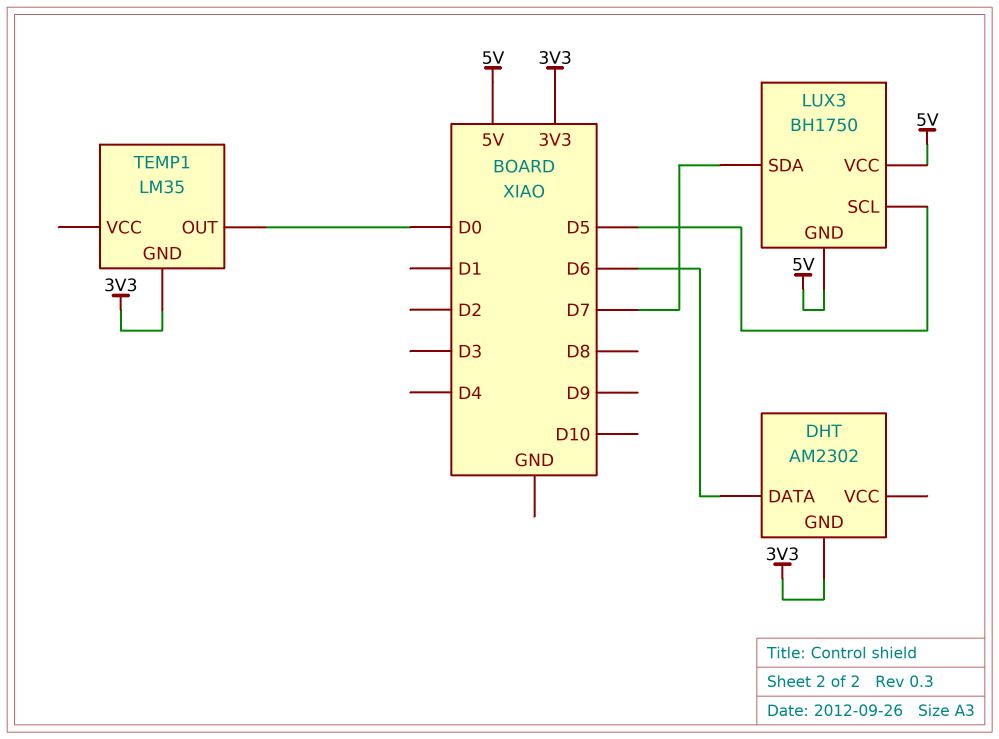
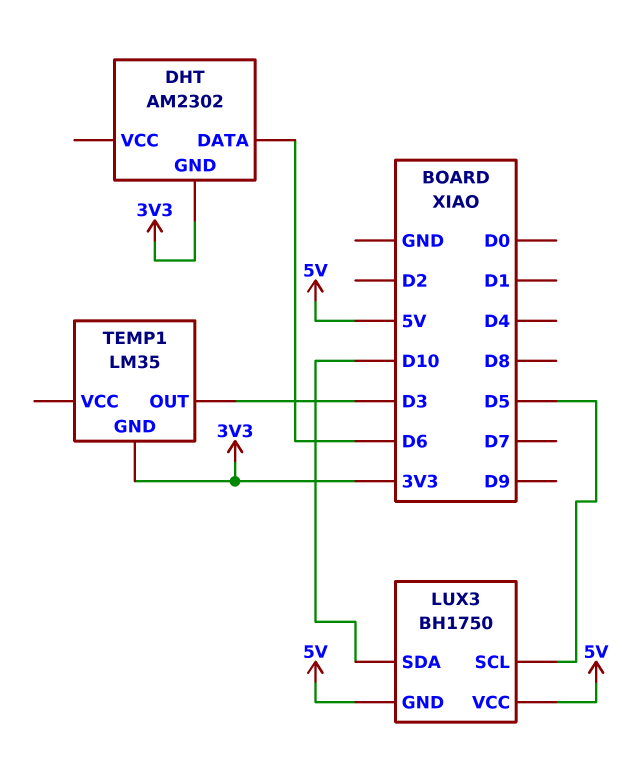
LUX3 pin SDA: D7 -> D10
TEMP1 pin OUT: D0 -> D3

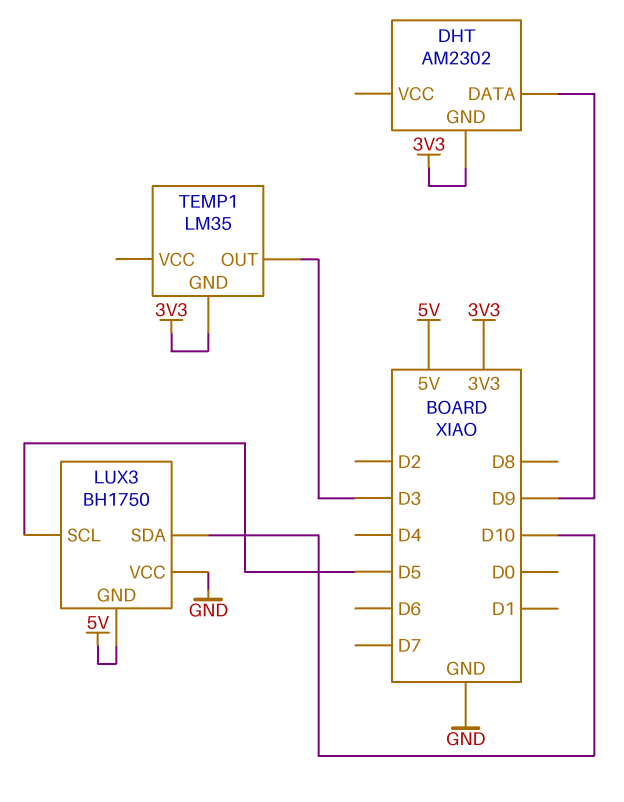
DHT pin DATA: D6 -> D9
LUX3 pin VCC: 5V -> GND

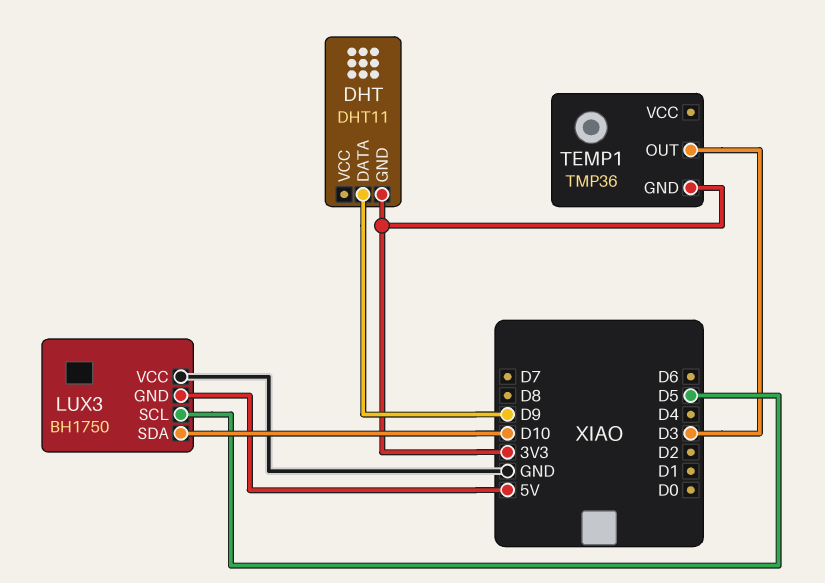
DHT: AM2302 -> DHT11
TEMP1: LM35 -> TMP36

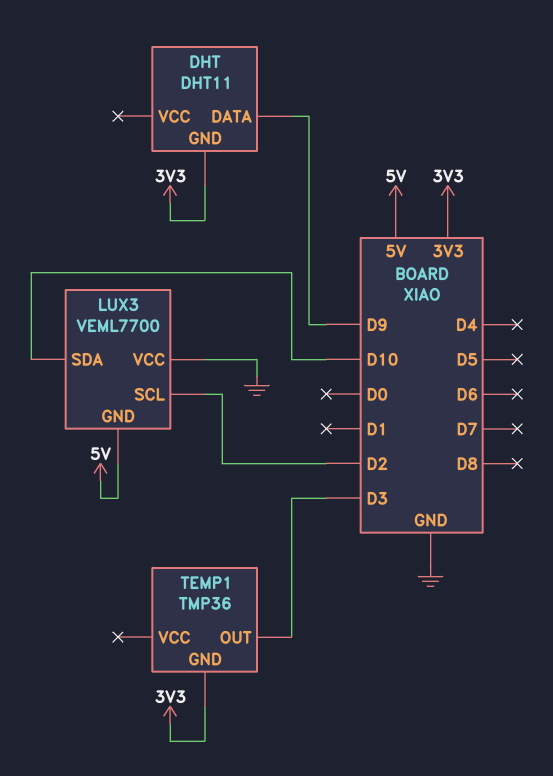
LUX3: BH1750 -> VEML7700
LUX3 pin SCL: D5 -> D2

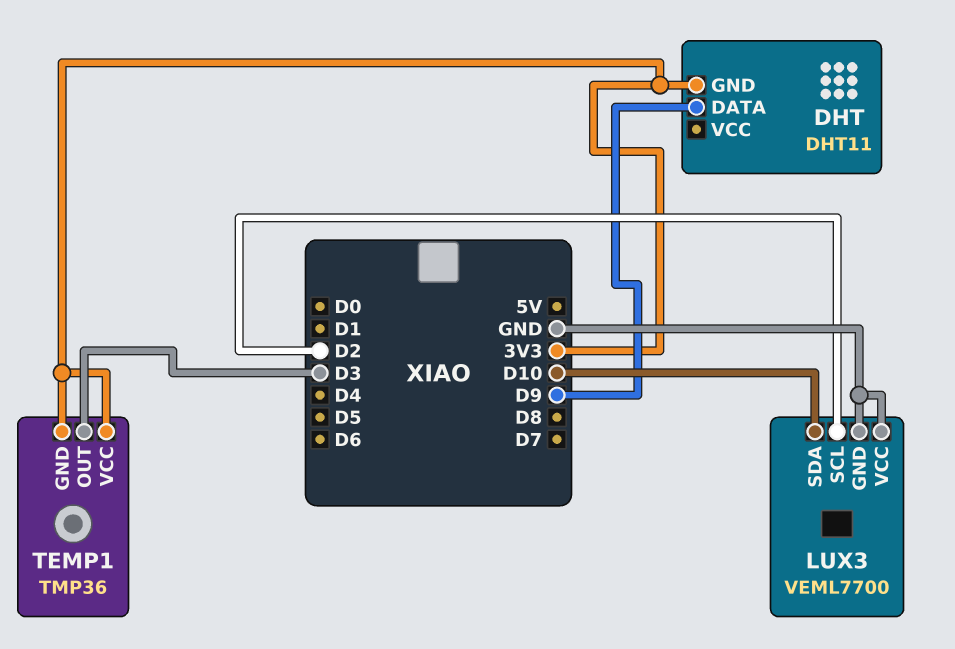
LUX3 pin GND: 5V -> GND
TEMP1 pin VCC: none -> 3V3

